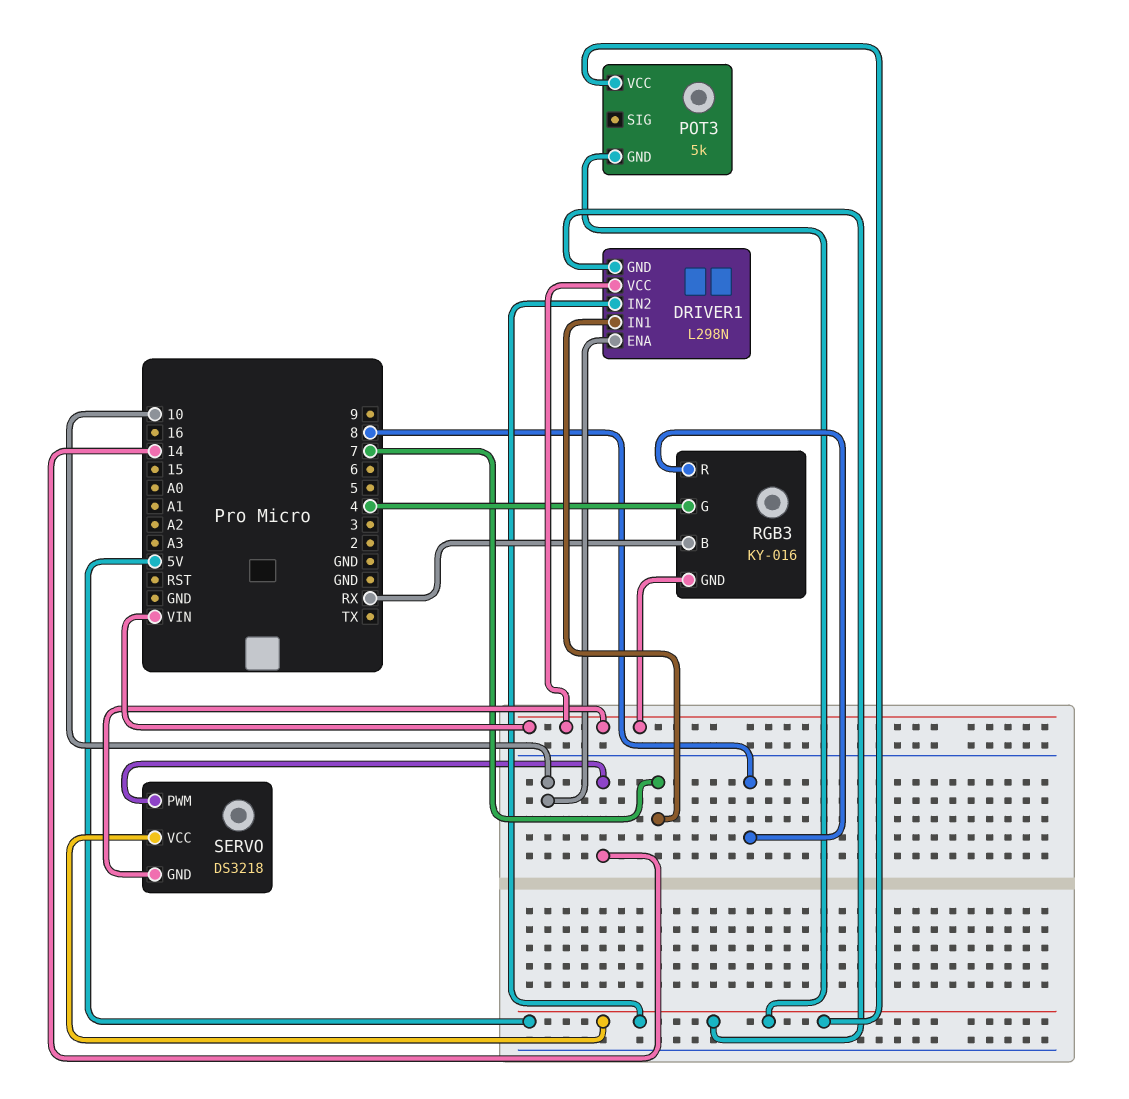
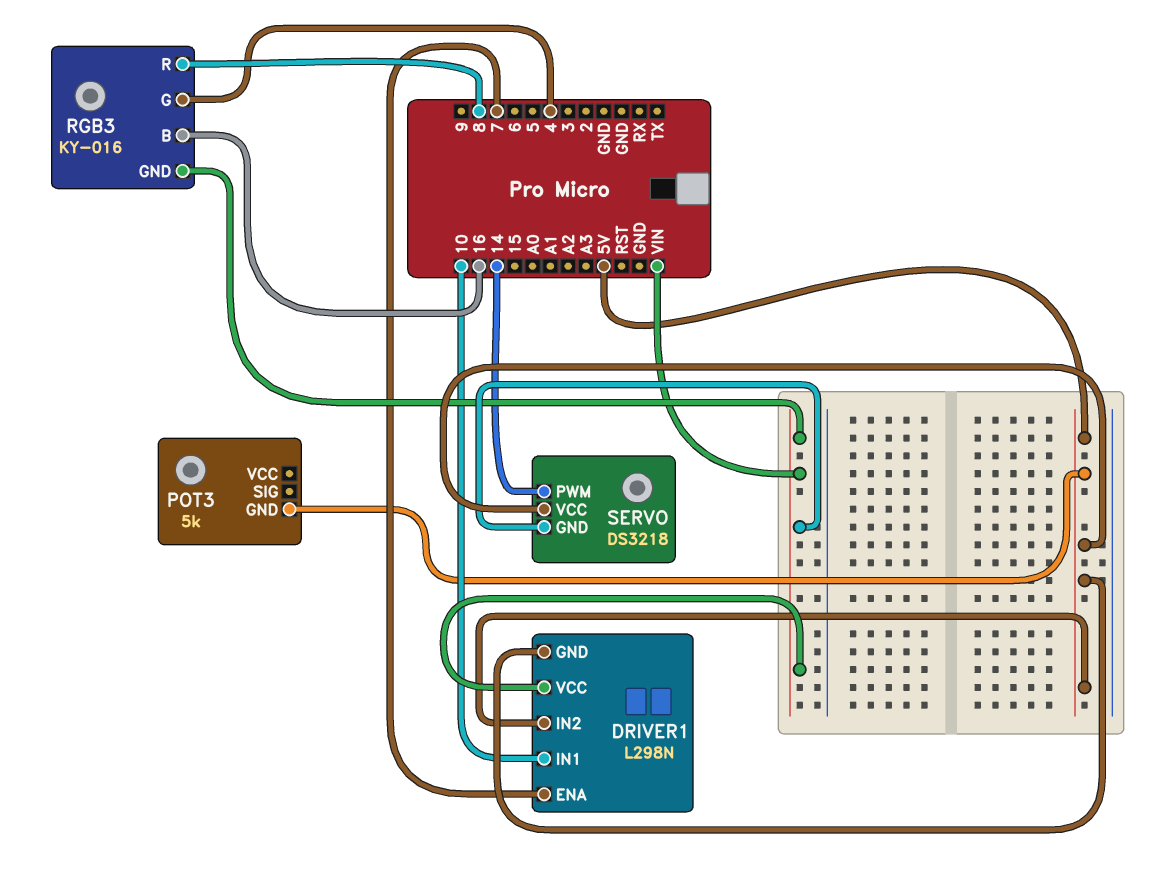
DRIVER1 pin ENA: 10 -> 7
DRIVER1 pin IN1: 7 -> 10
POT3 pin VCC: 5V -> none
RGB3 pin B: RX -> 16

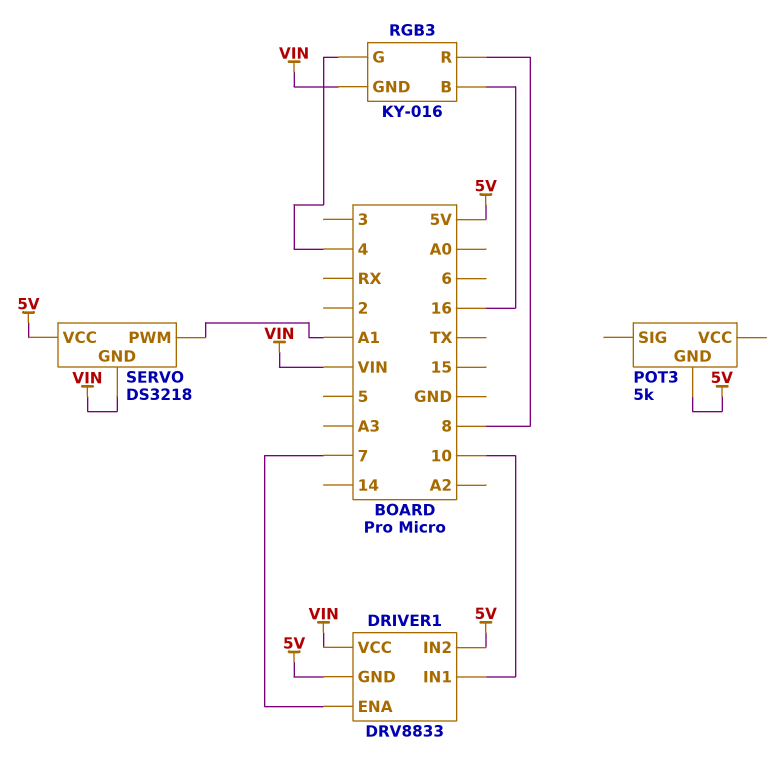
DRIVER1: L298N -> DRV8833
SERVO pin PWM: 14 -> A1

